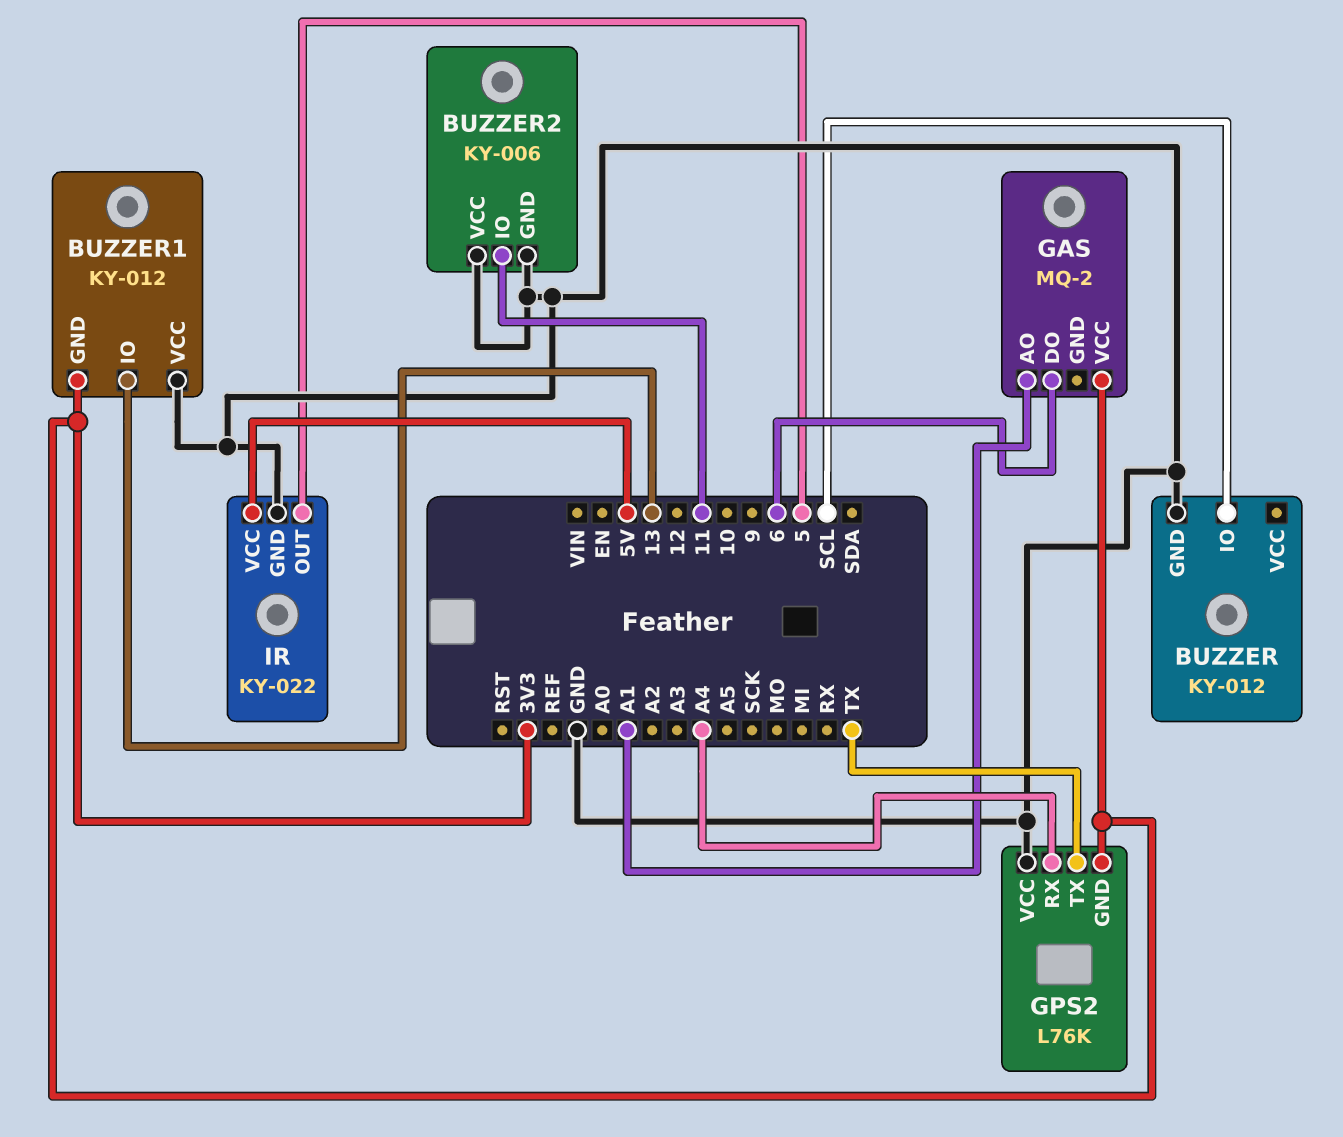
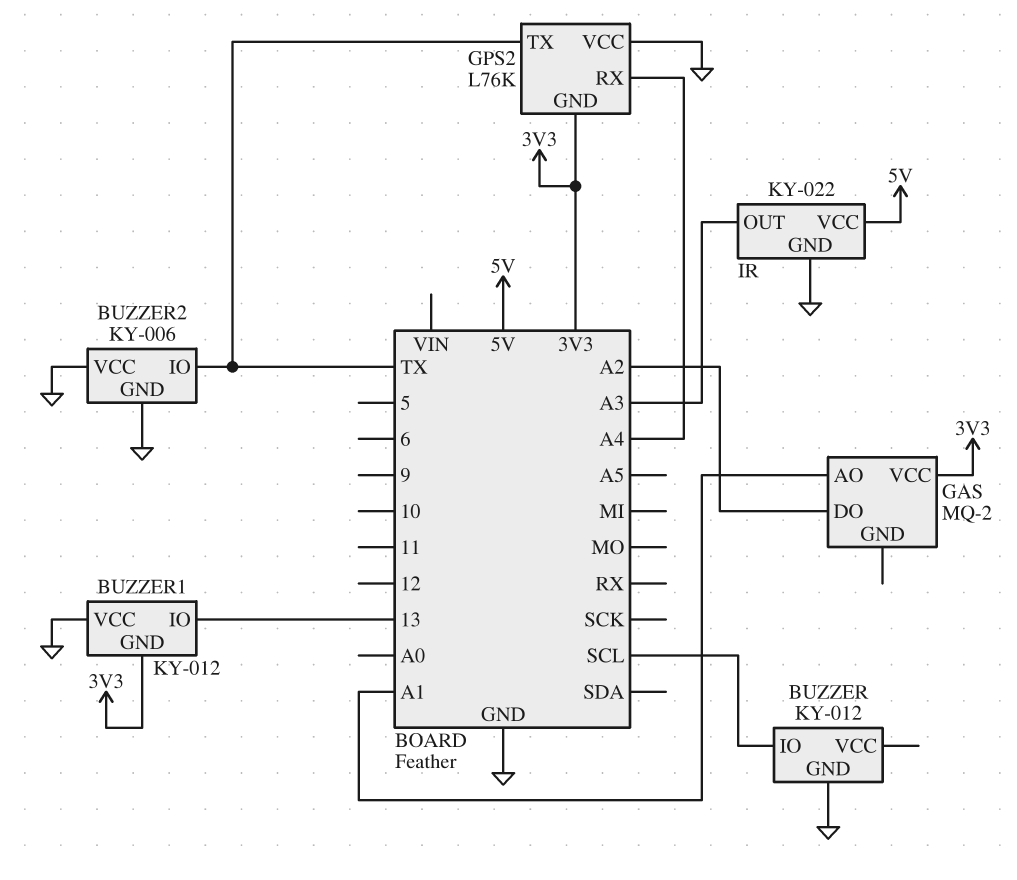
BUZZER2 pin IO: 11 -> TX
GAS pin DO: 6 -> A2
IR pin OUT: 5 -> A3

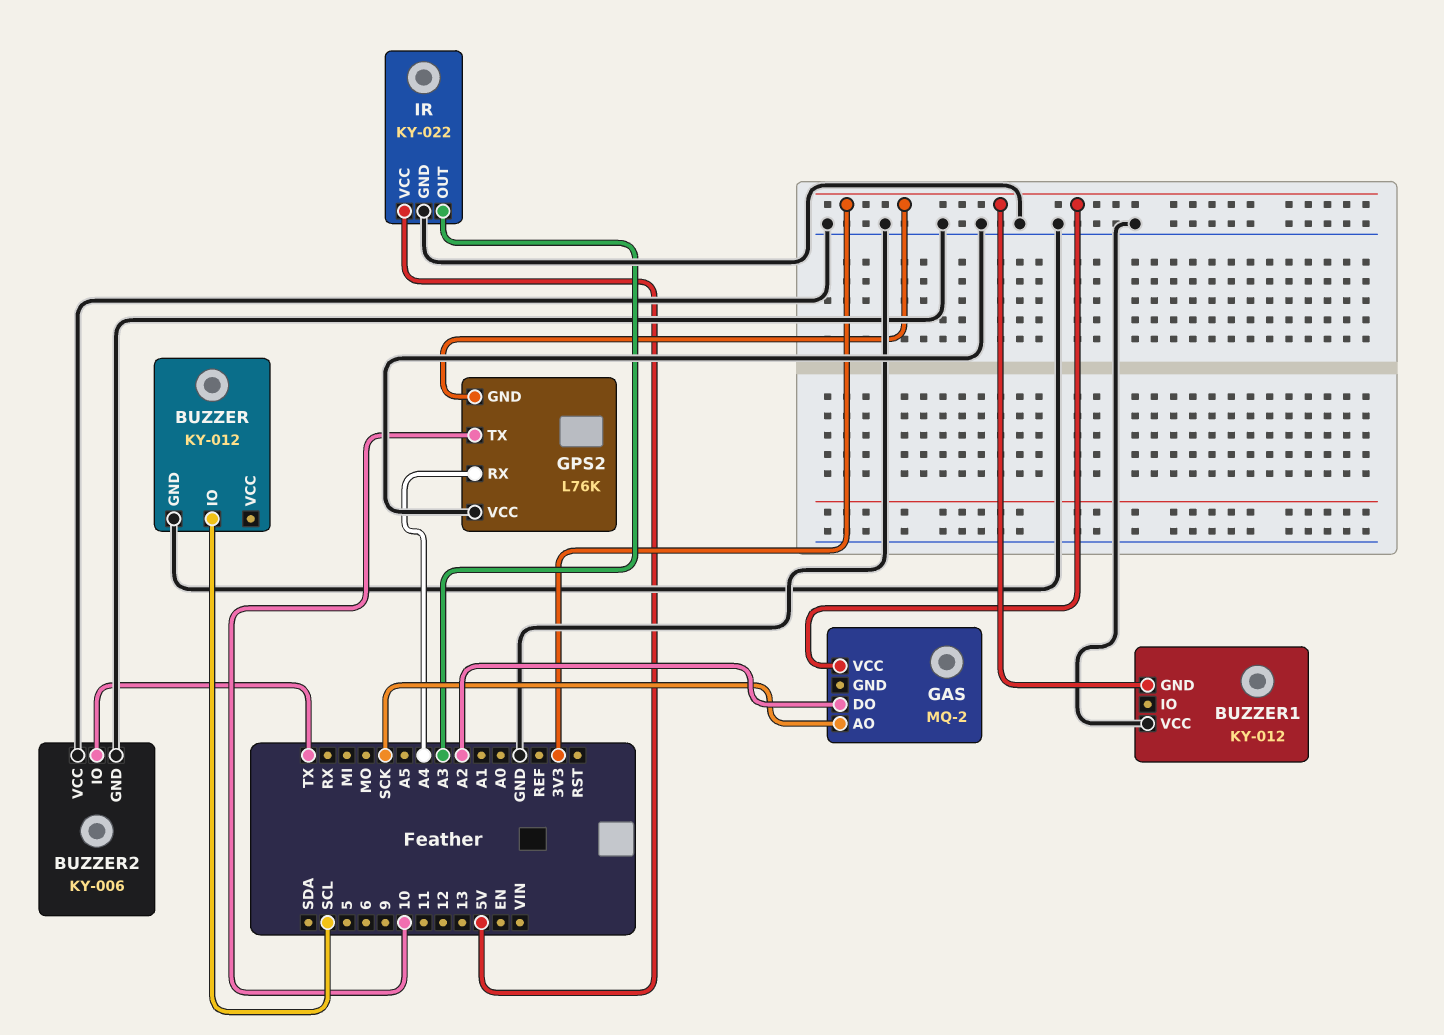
BUZZER1 pin IO: 13 -> none
GAS pin AO: A1 -> SCK
GPS2 pin TX: TX -> 10

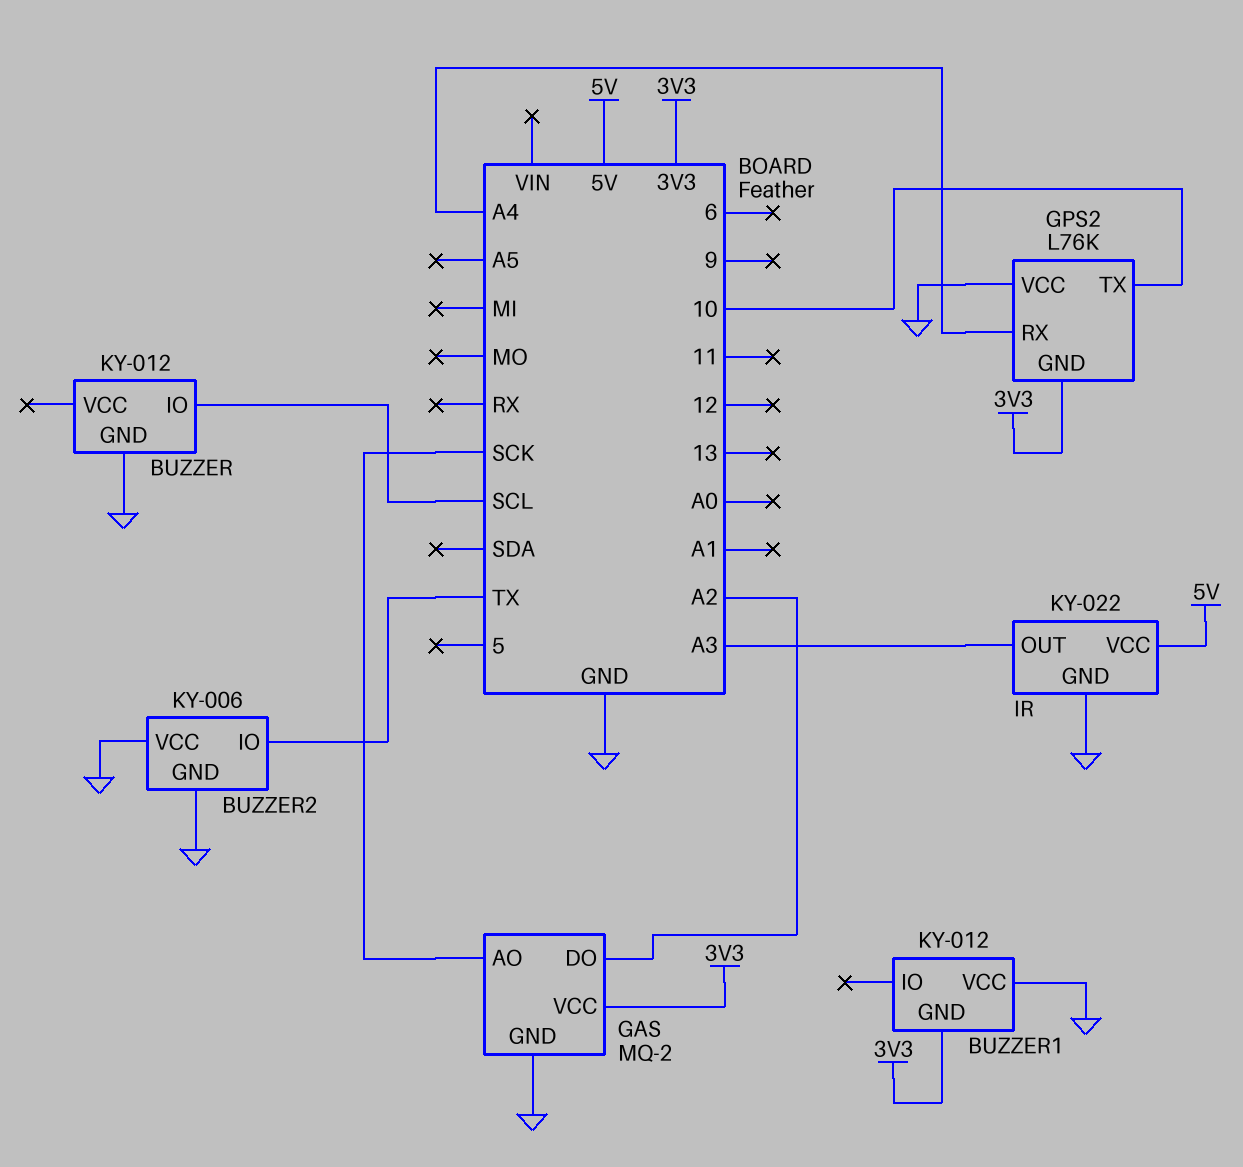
GAS pin GND: none -> GND

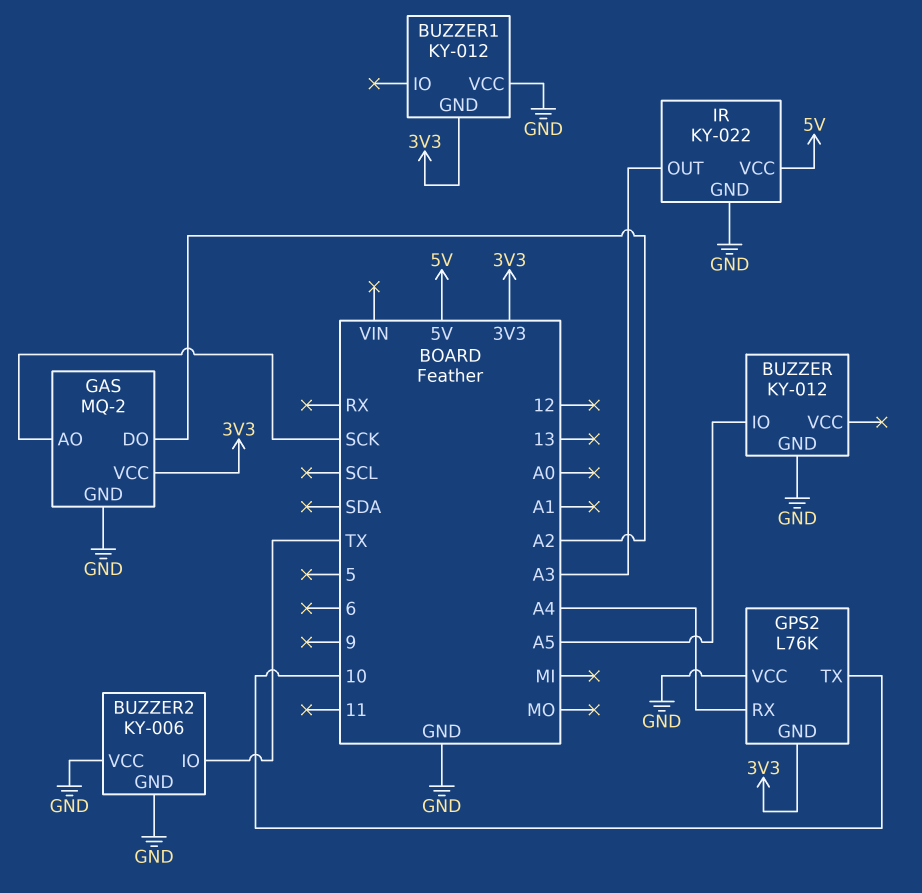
BUZZER pin IO: SCL -> A5

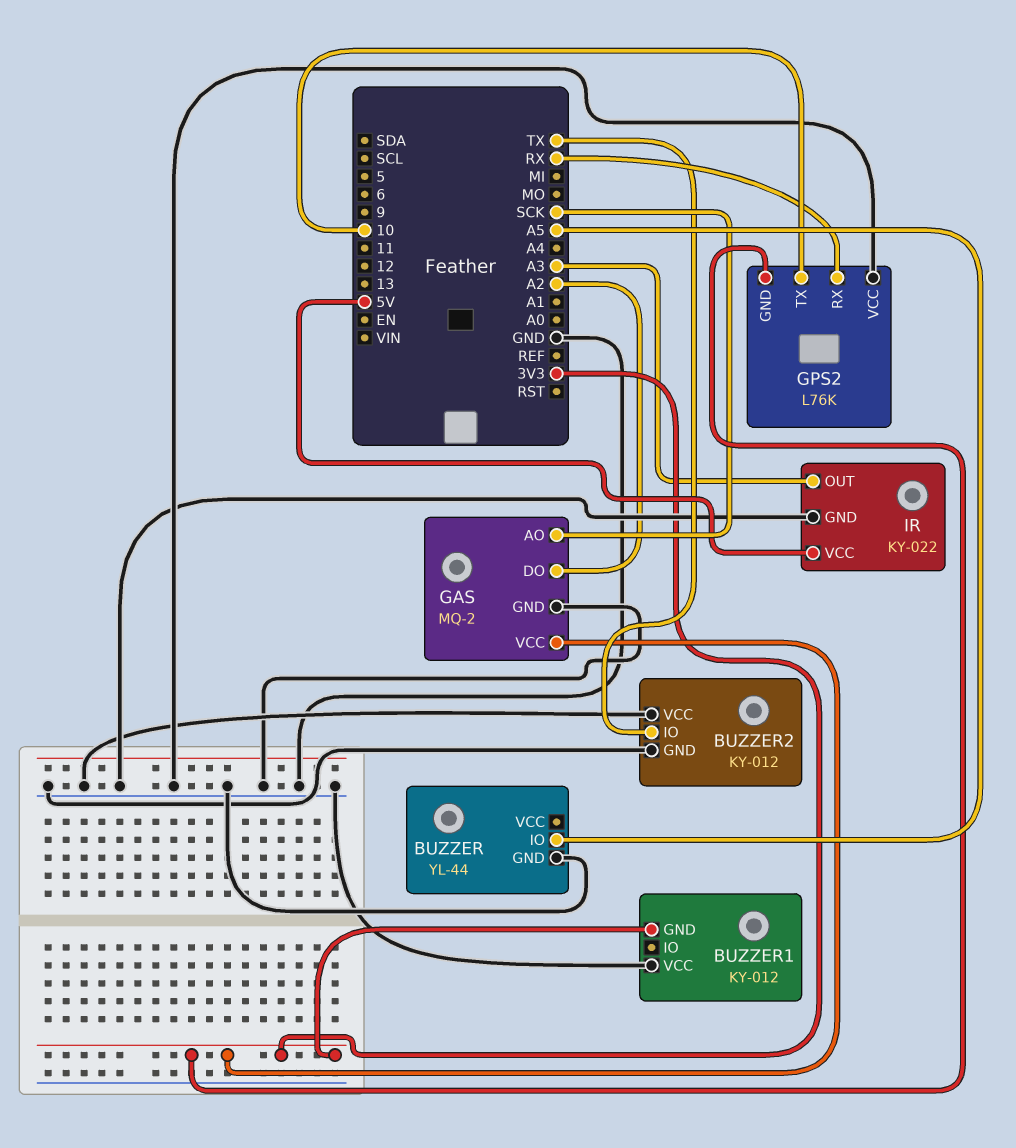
BUZZER: KY-012 -> YL-44
BUZZER2: KY-006 -> KY-012
GPS2 pin RX: A4 -> RX

